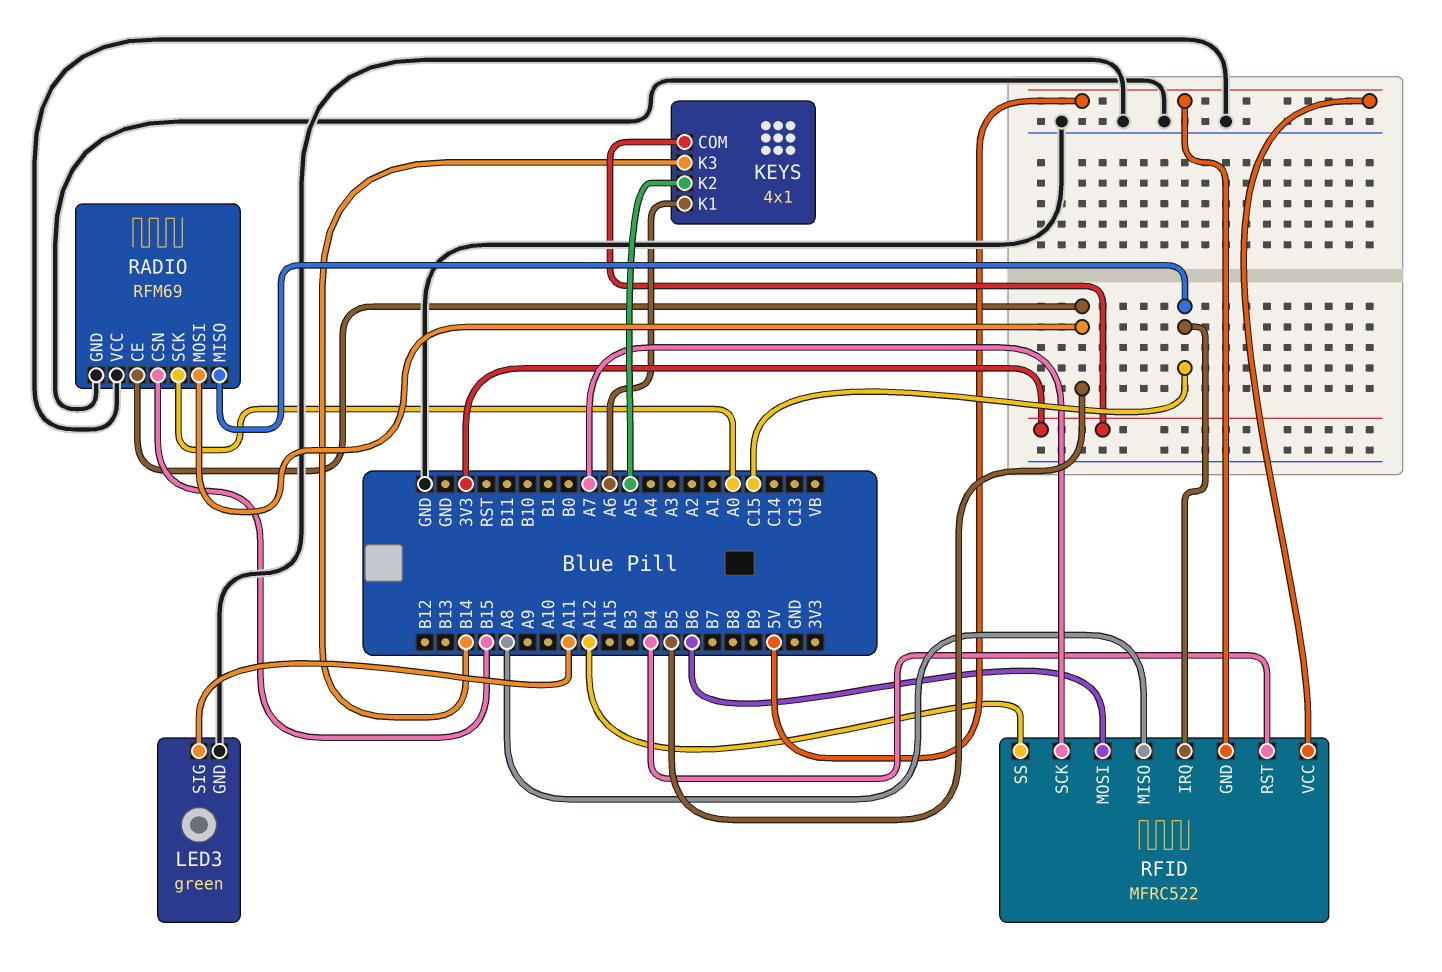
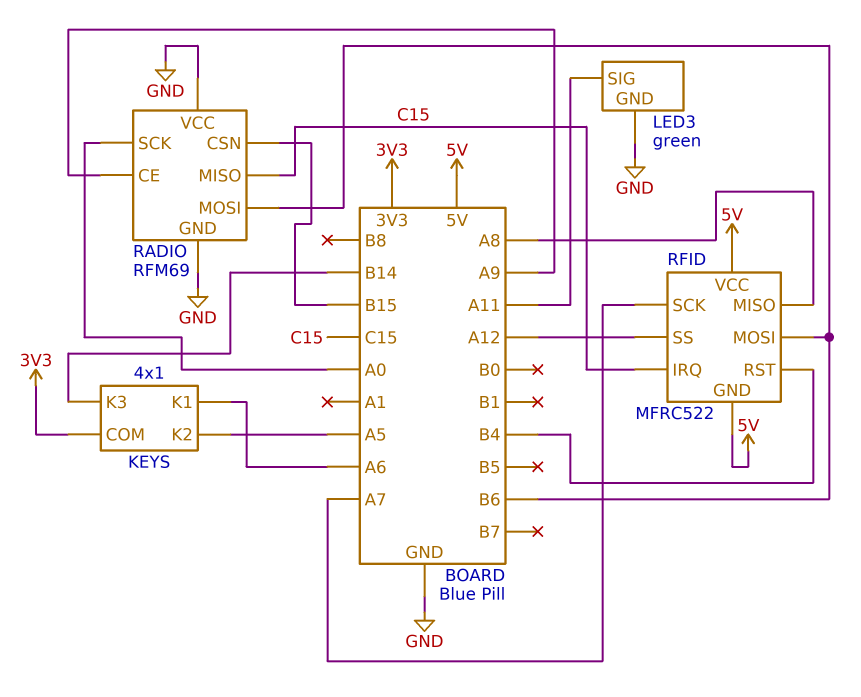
RADIO pin CE: B5 -> A9
RADIO pin MOSI: B5 -> B6

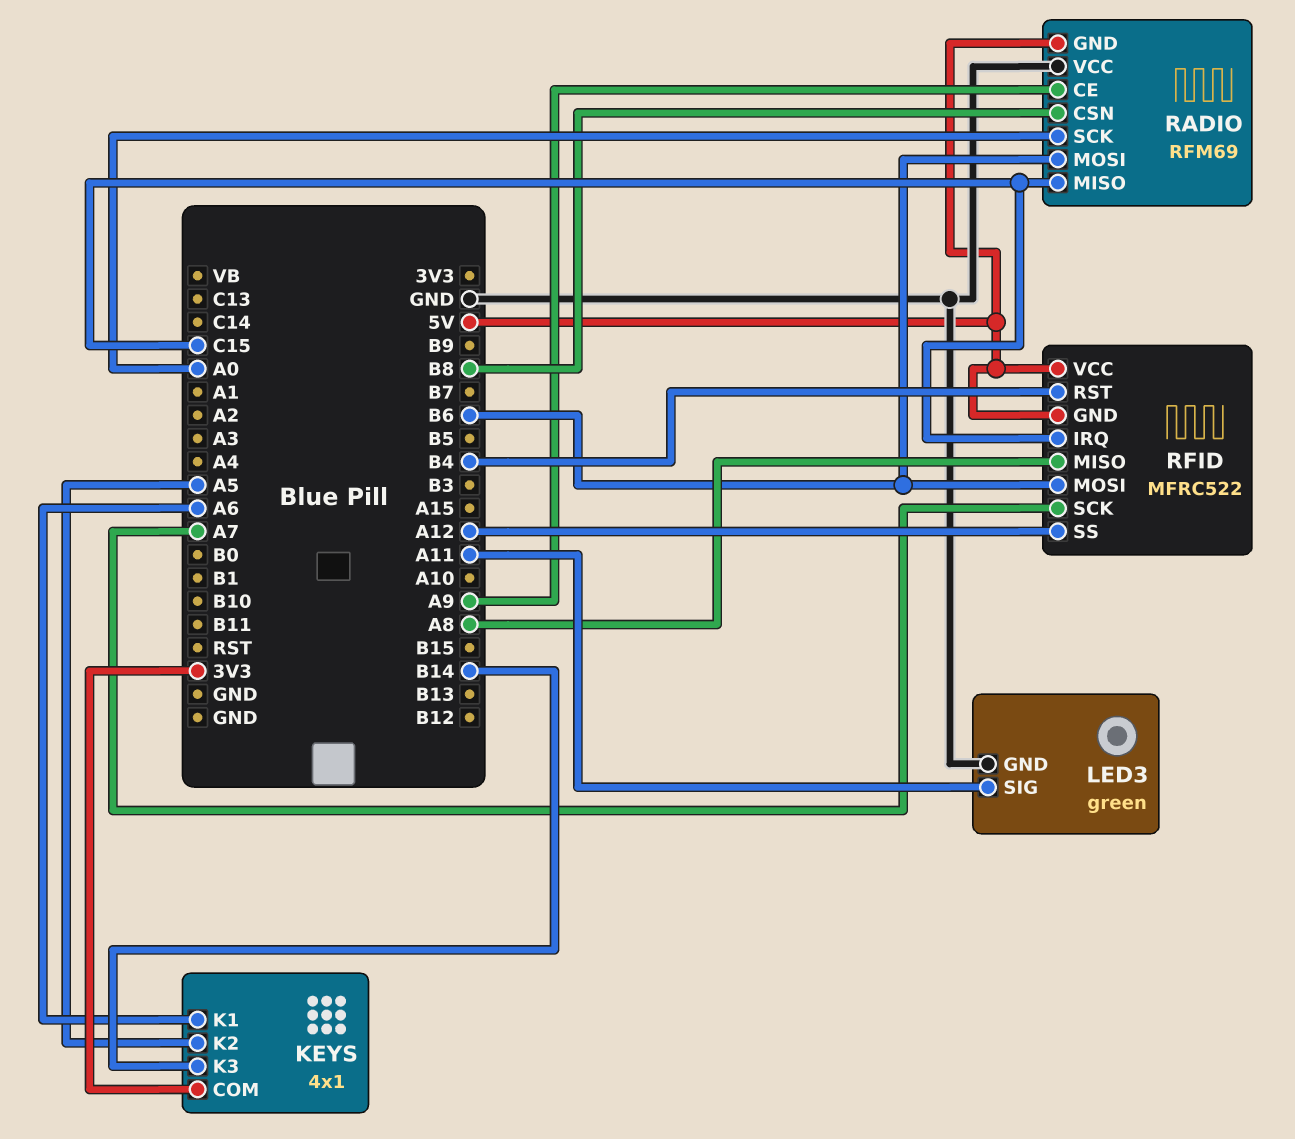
RADIO pin CSN: B15 -> B8
RADIO pin GND: GND -> 5V

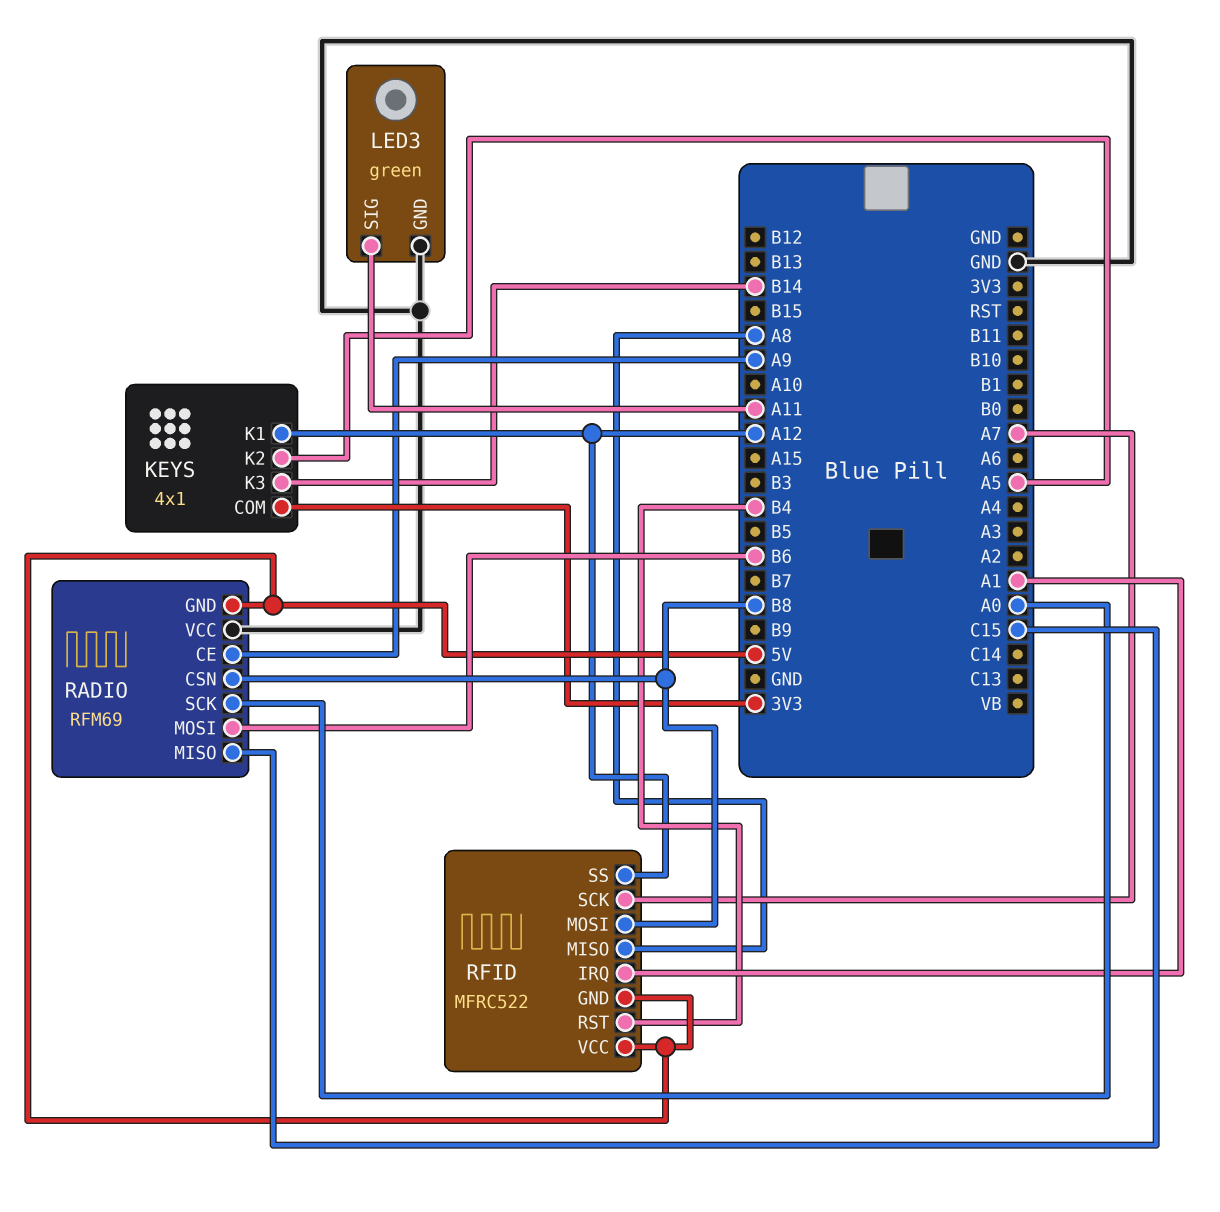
KEYS pin K1: A6 -> A12
RFID pin IRQ: C15 -> A1
RFID pin MOSI: B6 -> B8

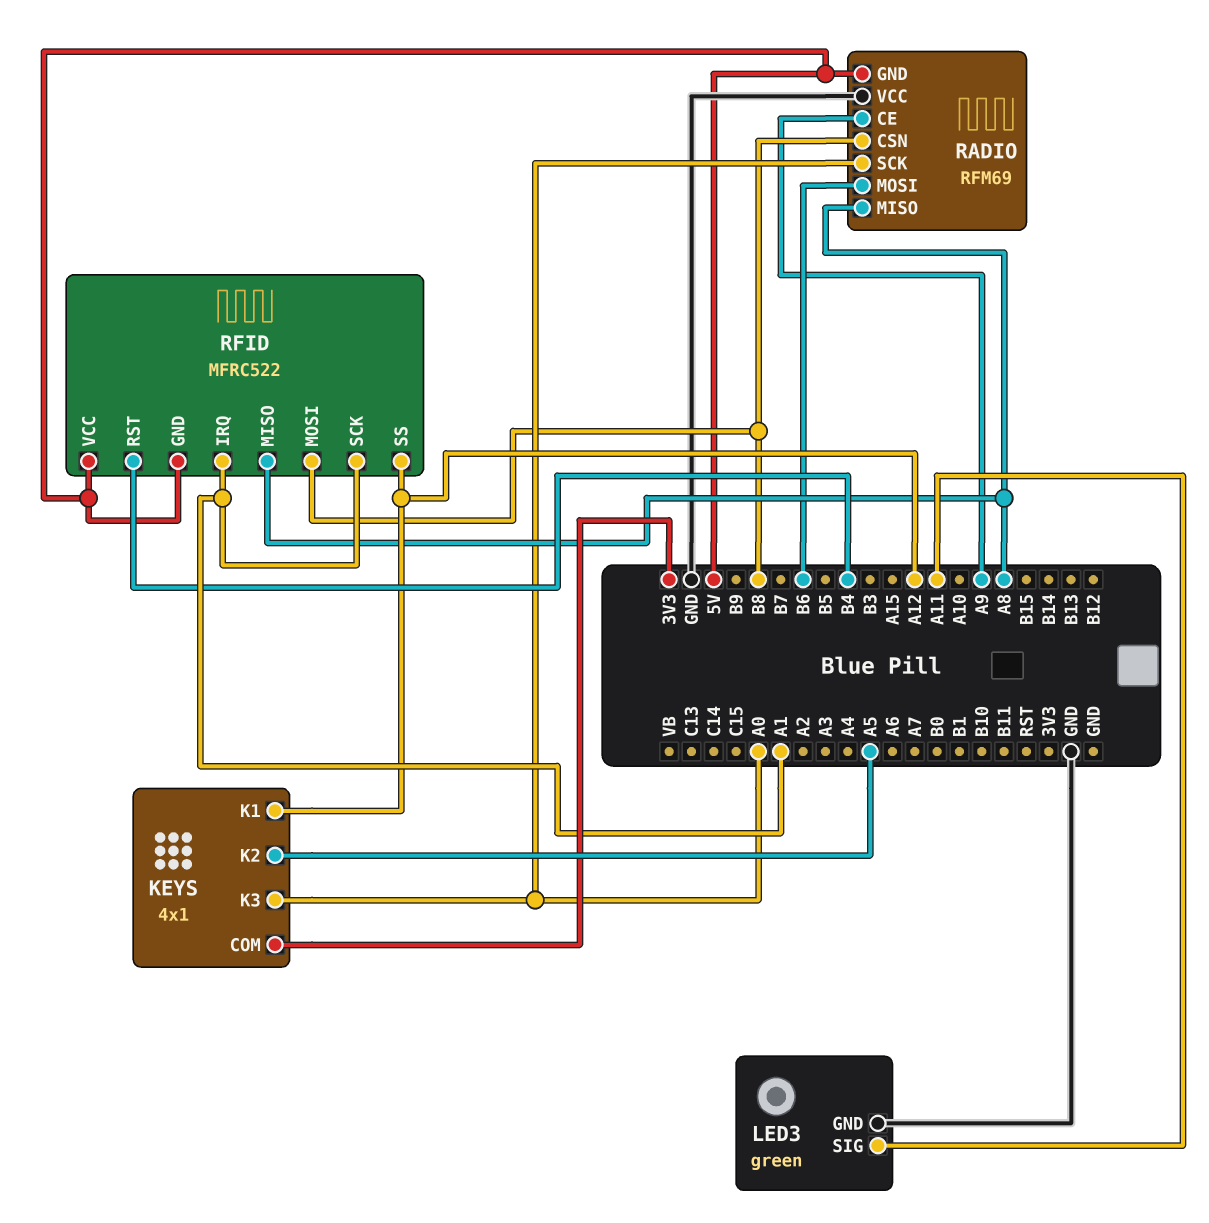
KEYS pin K3: B14 -> A0
RADIO pin MISO: C15 -> A8
RFID pin SCK: A7 -> A1

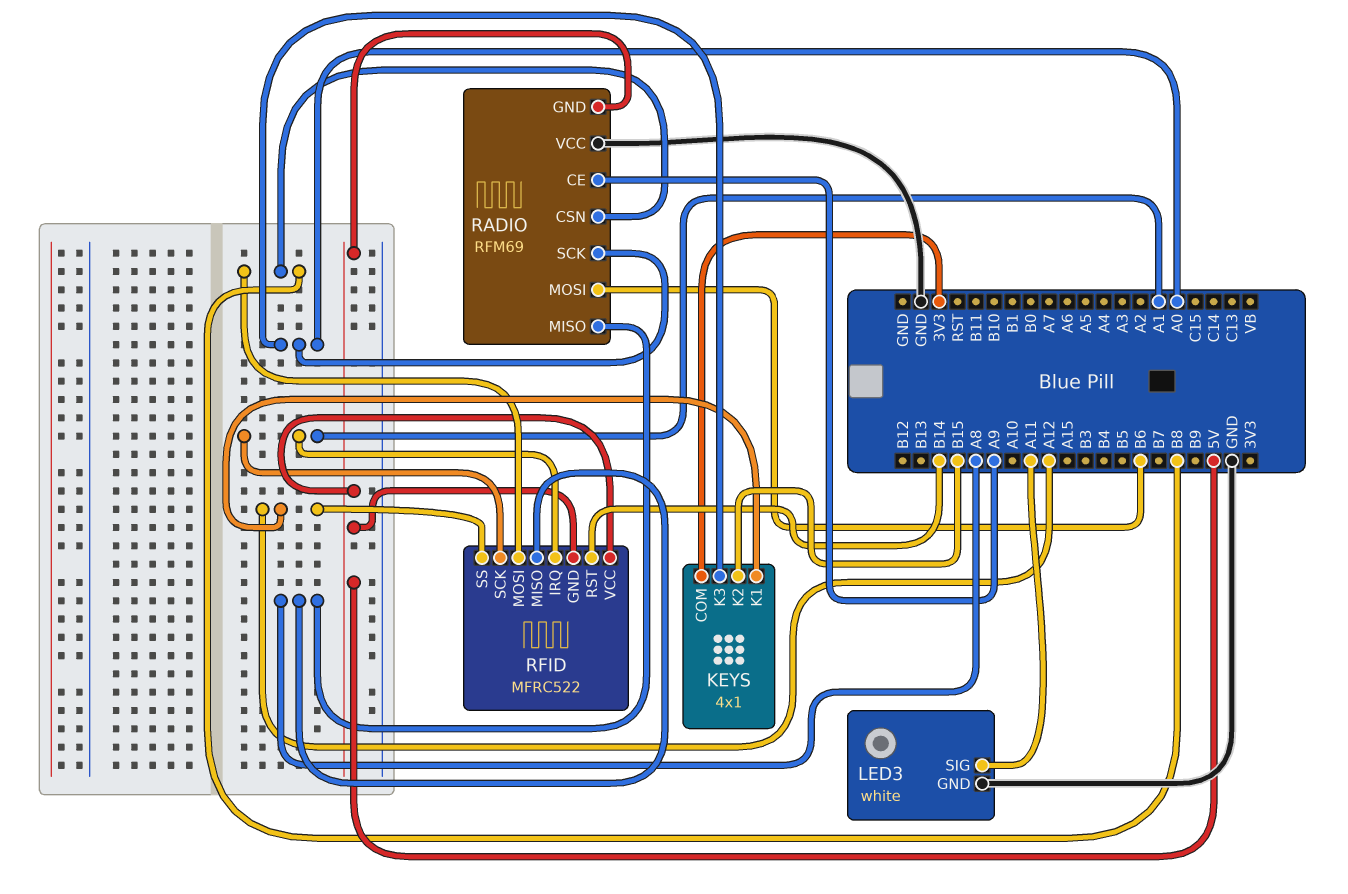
KEYS pin K2: A5 -> B15
LED3: green -> white
RFID pin RST: B4 -> B14

